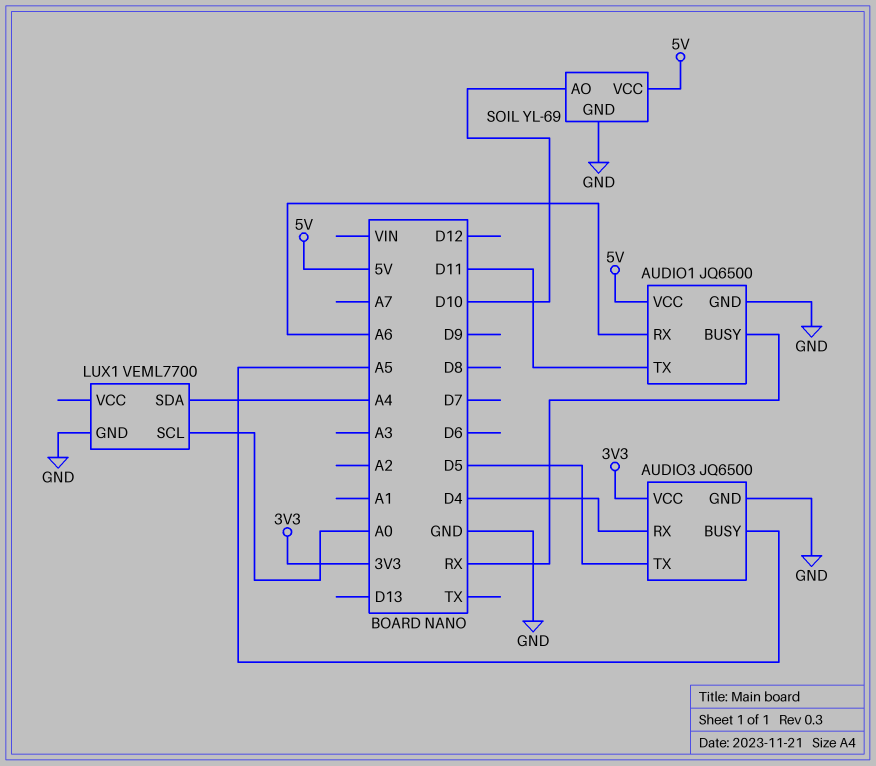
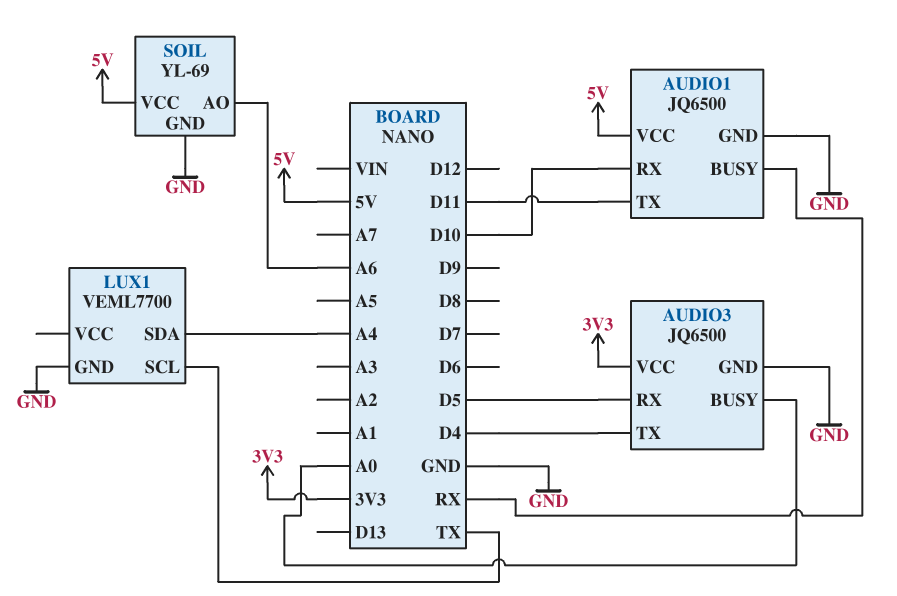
AUDIO1 pin RX: A6 -> D10
AUDIO3 pin BUSY: A5 -> A0
AUDIO3 pin RX: D4 -> D5
AUDIO3 pin TX: D5 -> D4
LUX1 pin SCL: A0 -> TX
SOIL pin AO: D10 -> A6

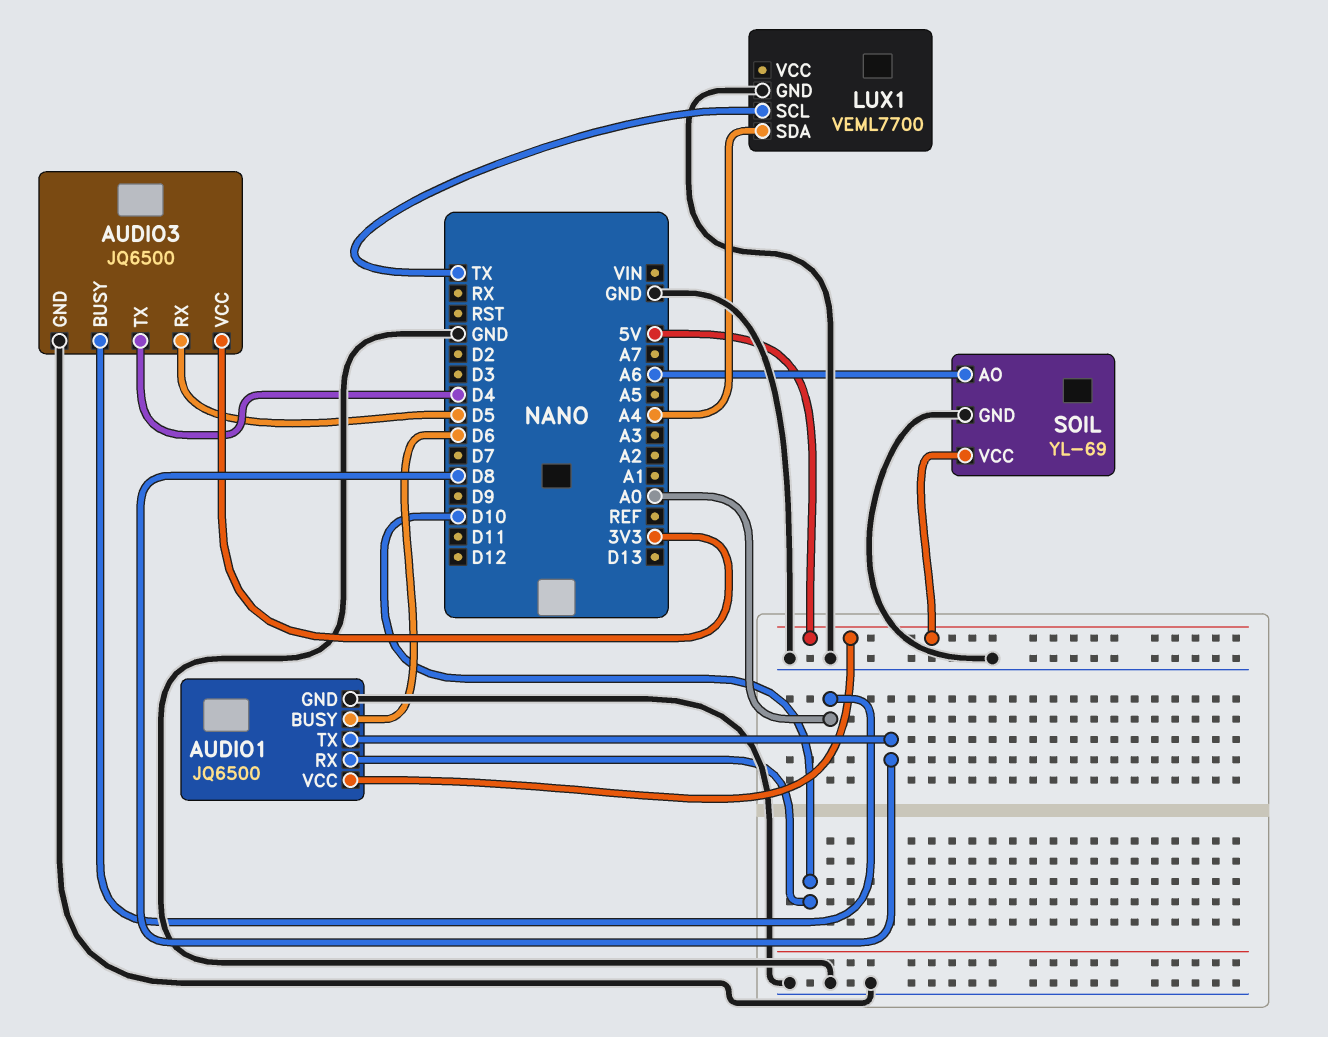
AUDIO1 pin BUSY: RX -> D6
AUDIO1 pin TX: D11 -> D8

